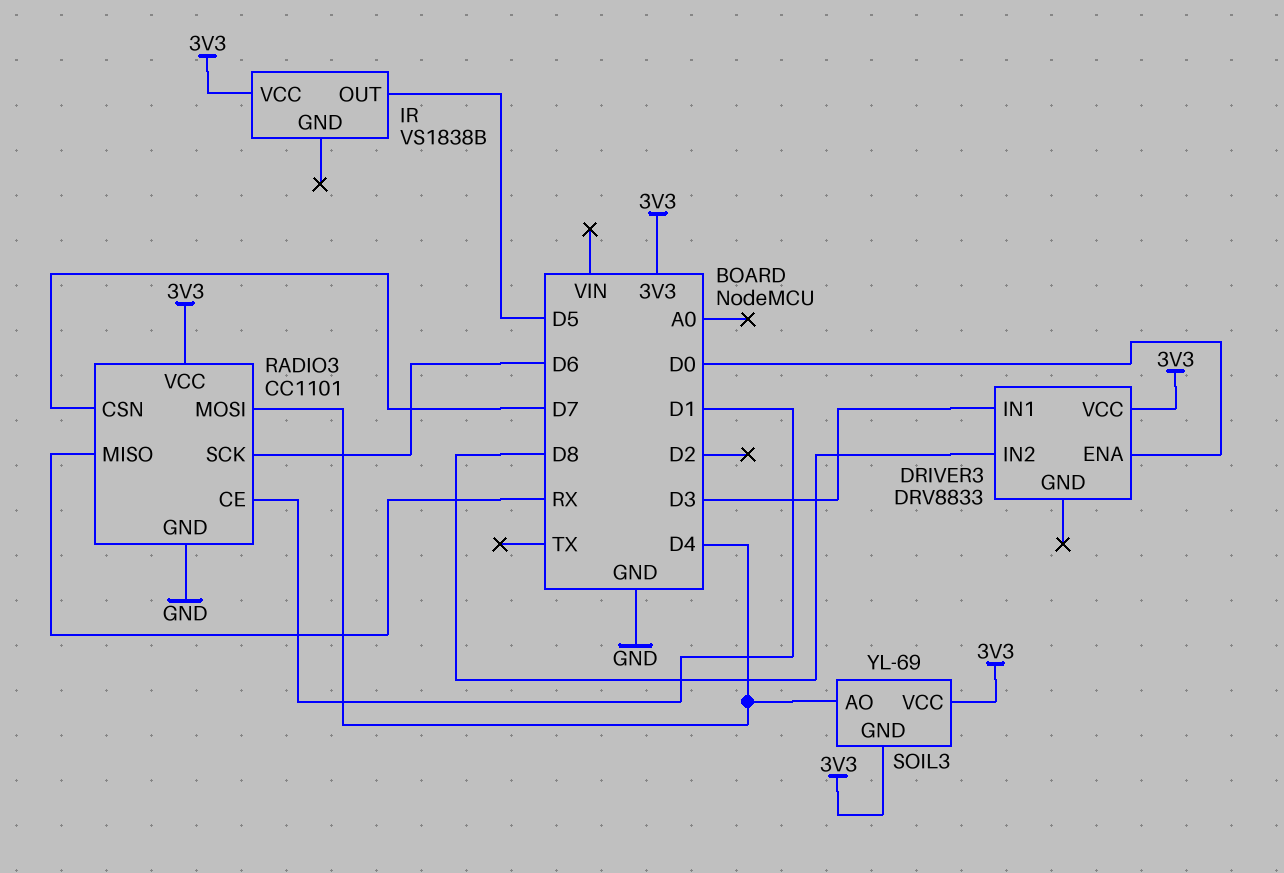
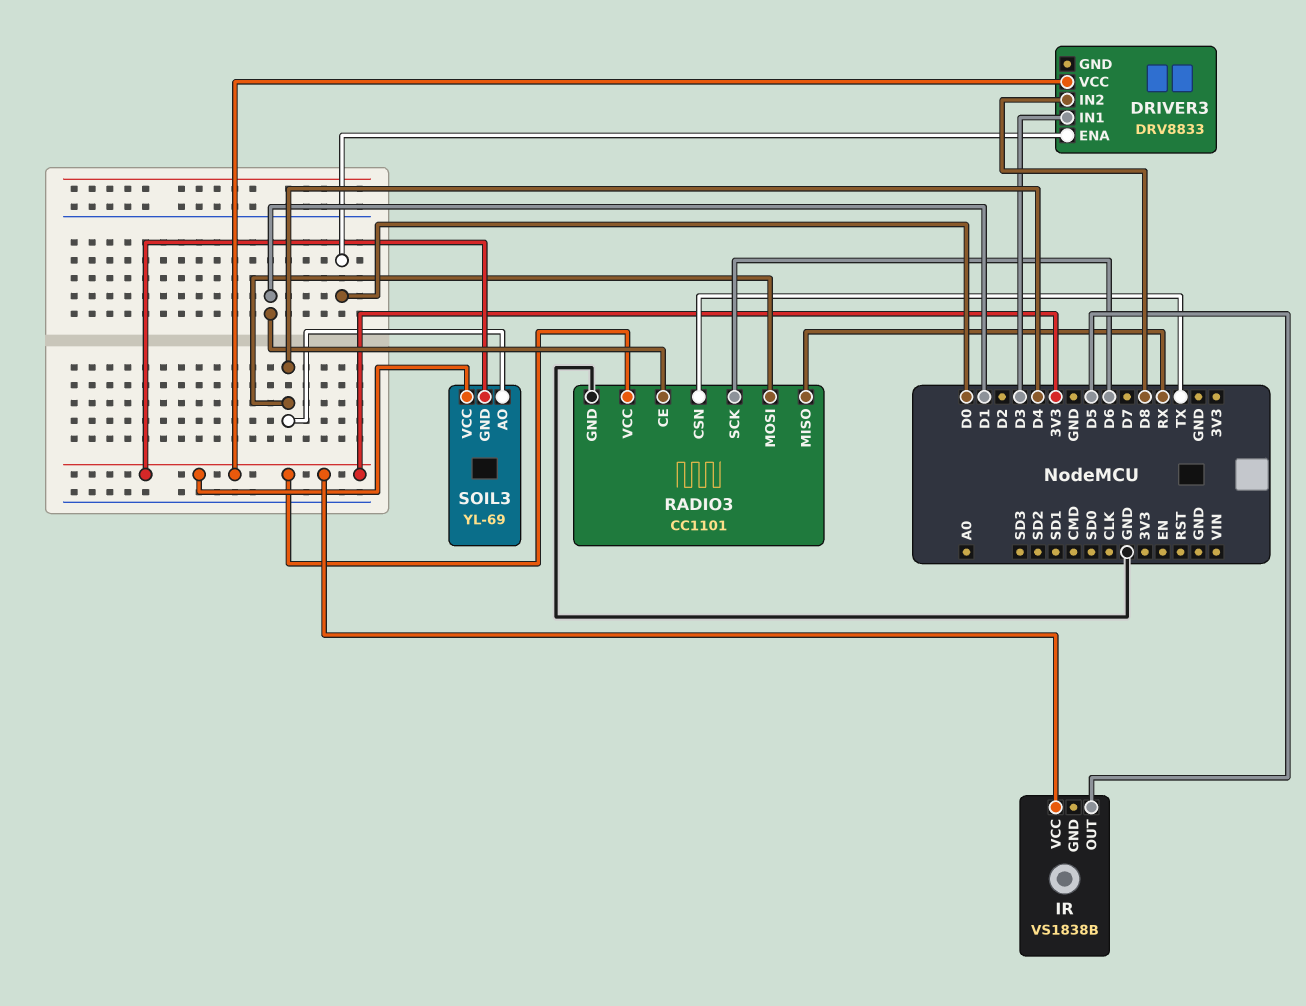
RADIO3 pin CSN: D7 -> TX

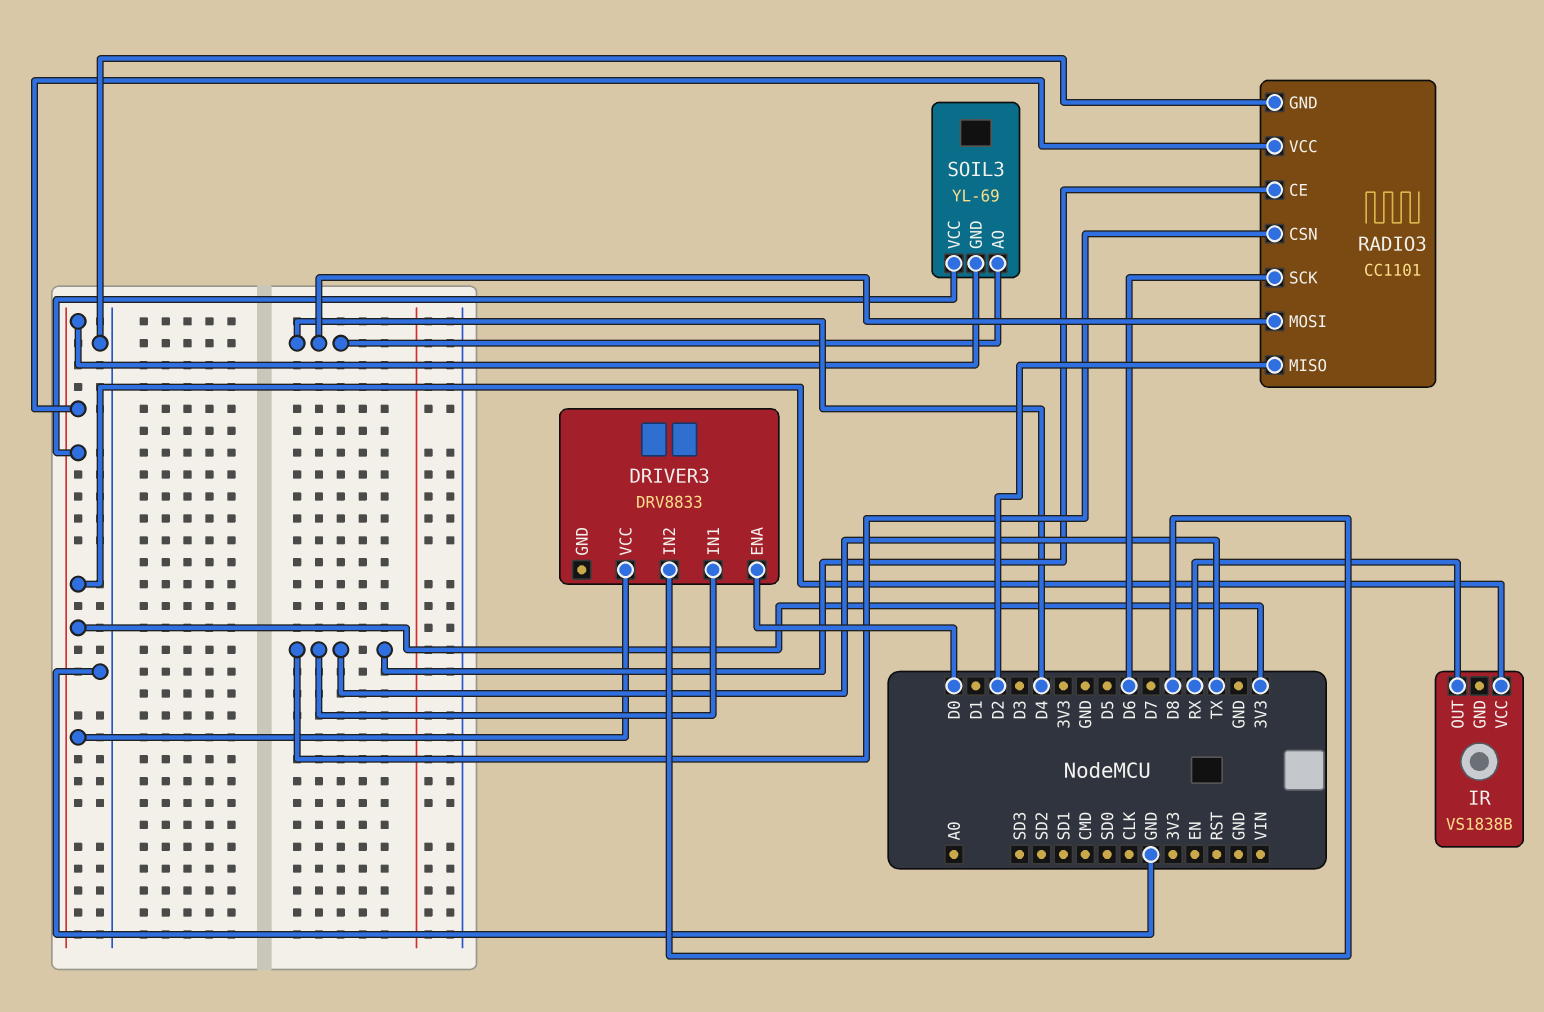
DRIVER3 pin IN1: D3 -> TX
IR pin OUT: D5 -> RX
RADIO3 pin CE: D1 -> TX
RADIO3 pin MISO: RX -> D2

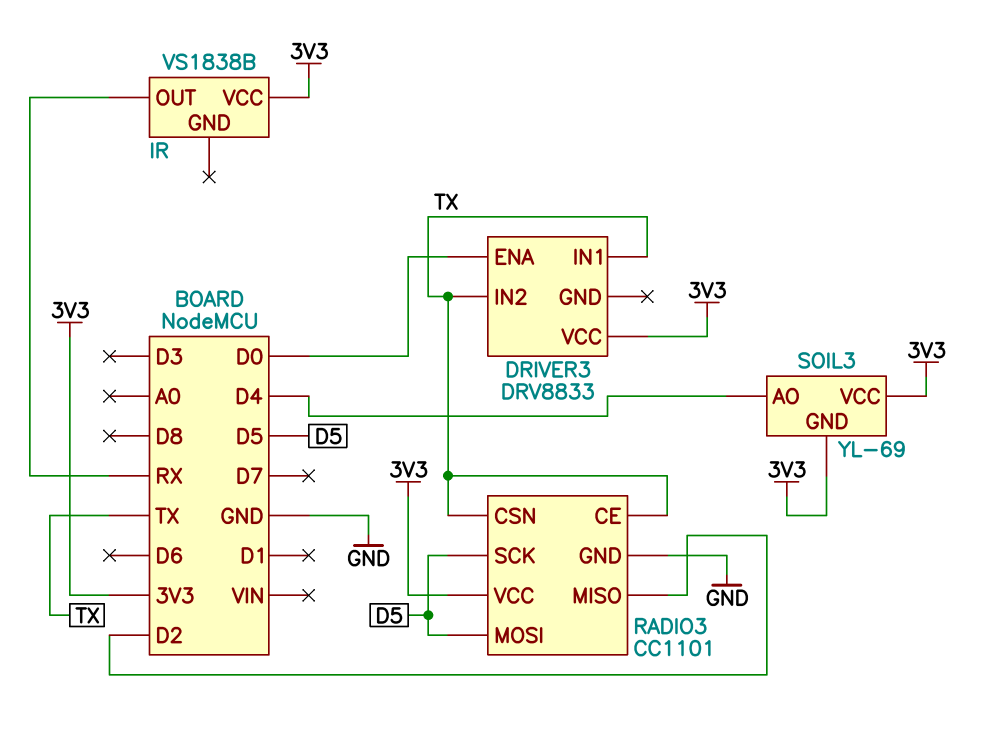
DRIVER3 pin IN2: D8 -> TX
RADIO3 pin MOSI: D4 -> D5
RADIO3 pin SCK: D6 -> D5

